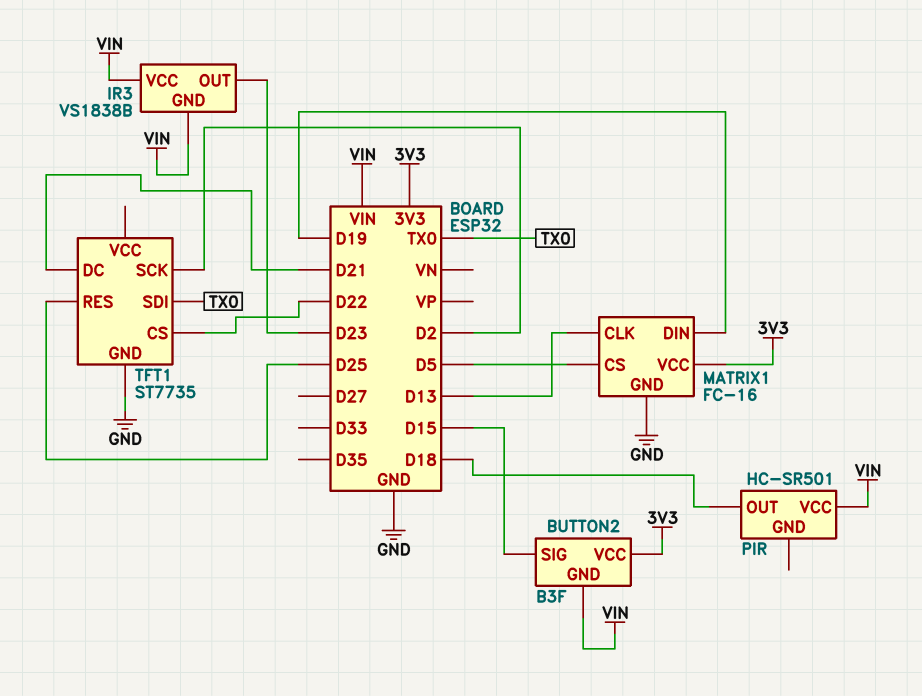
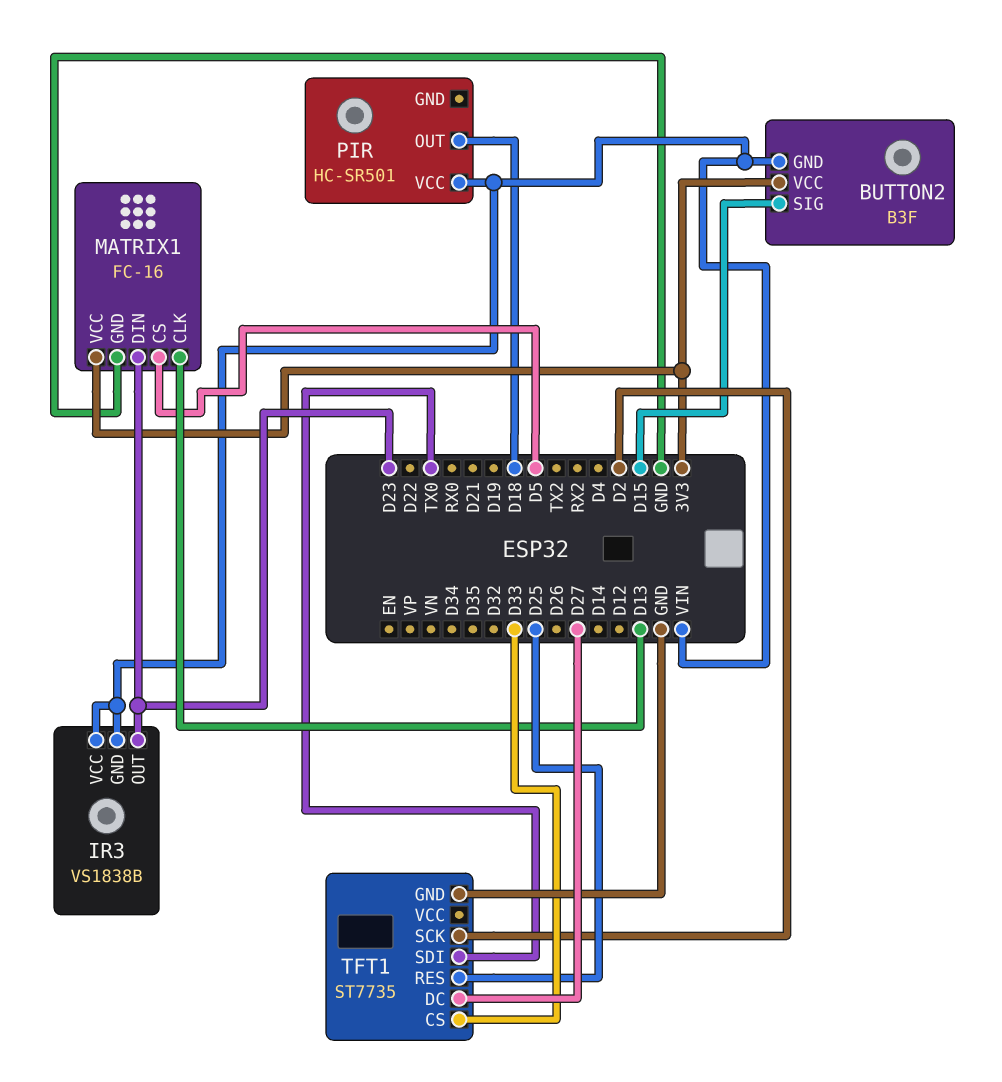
MATRIX1 pin DIN: D19 -> D23
TFT1 pin CS: D22 -> D33
TFT1 pin DC: D21 -> D27

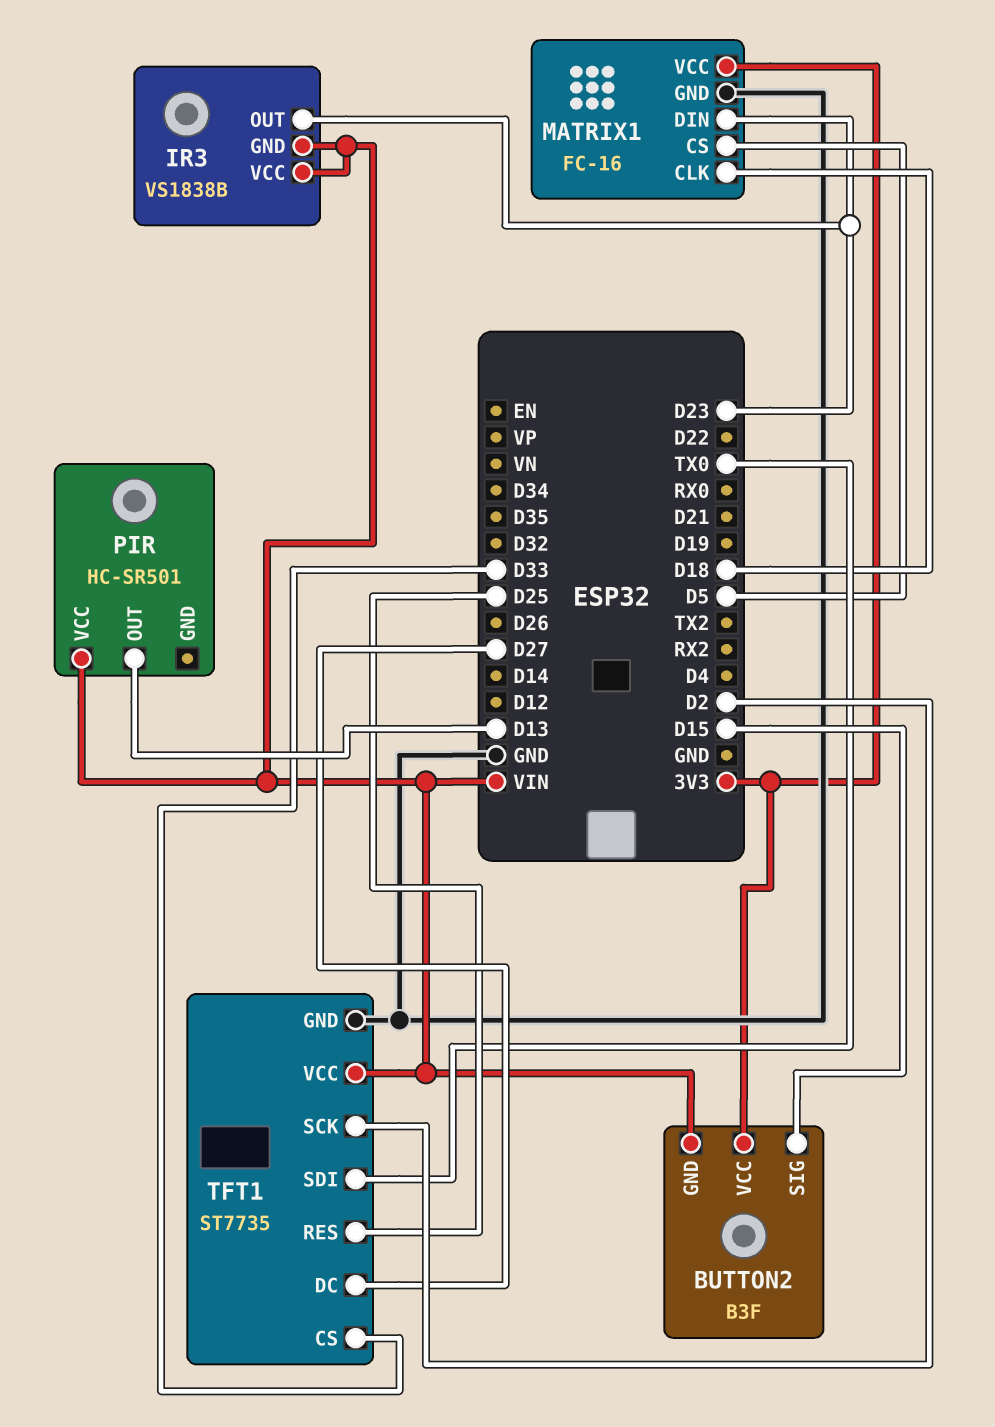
MATRIX1 pin CLK: D13 -> D18
PIR pin OUT: D18 -> D13
TFT1 pin VCC: none -> VIN

